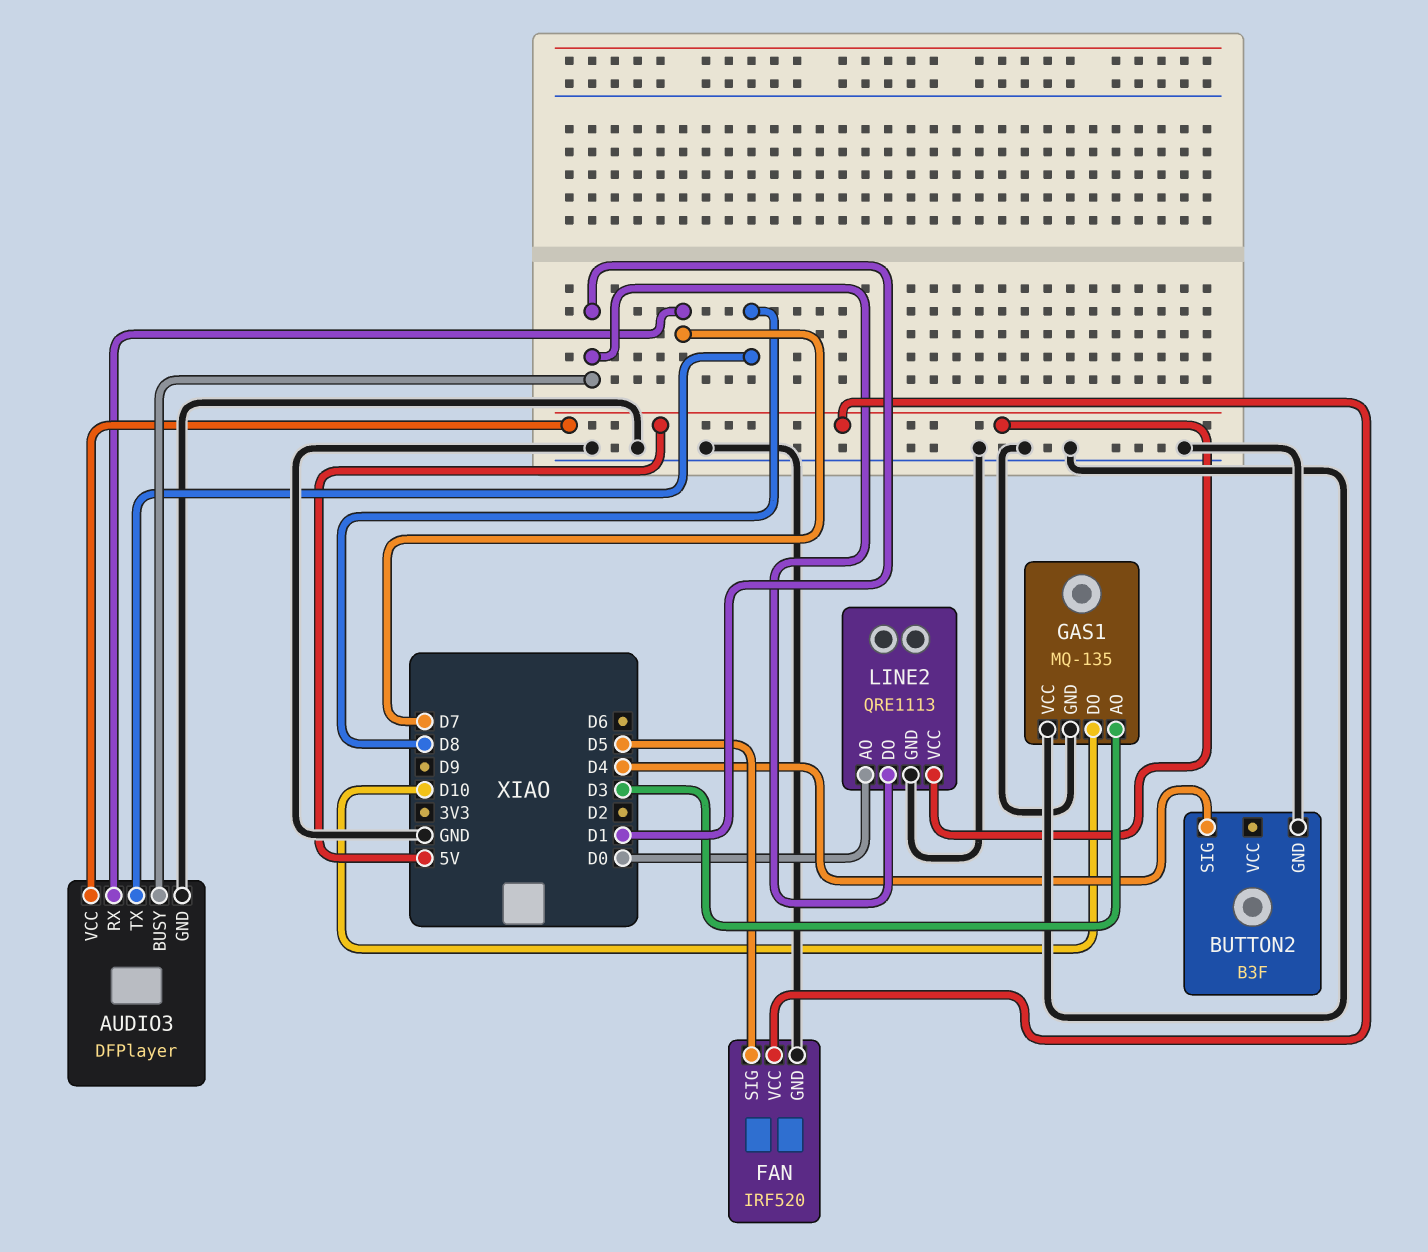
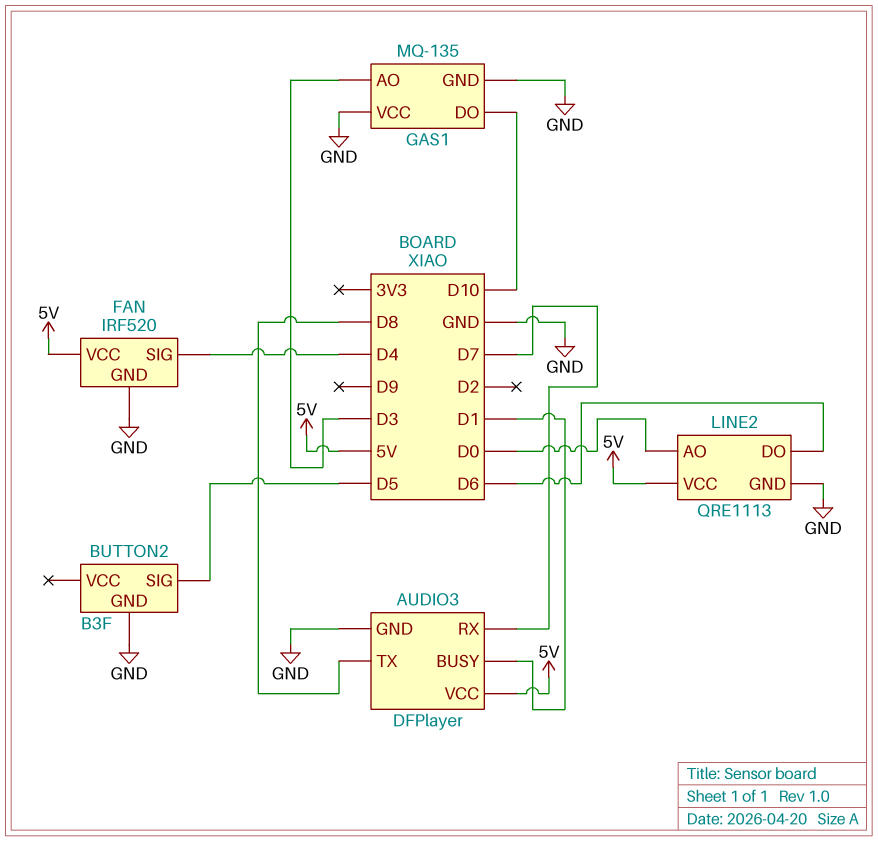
BUTTON2 pin SIG: D4 -> D5
FAN pin SIG: D5 -> D4
LINE2 pin DO: D1 -> D6

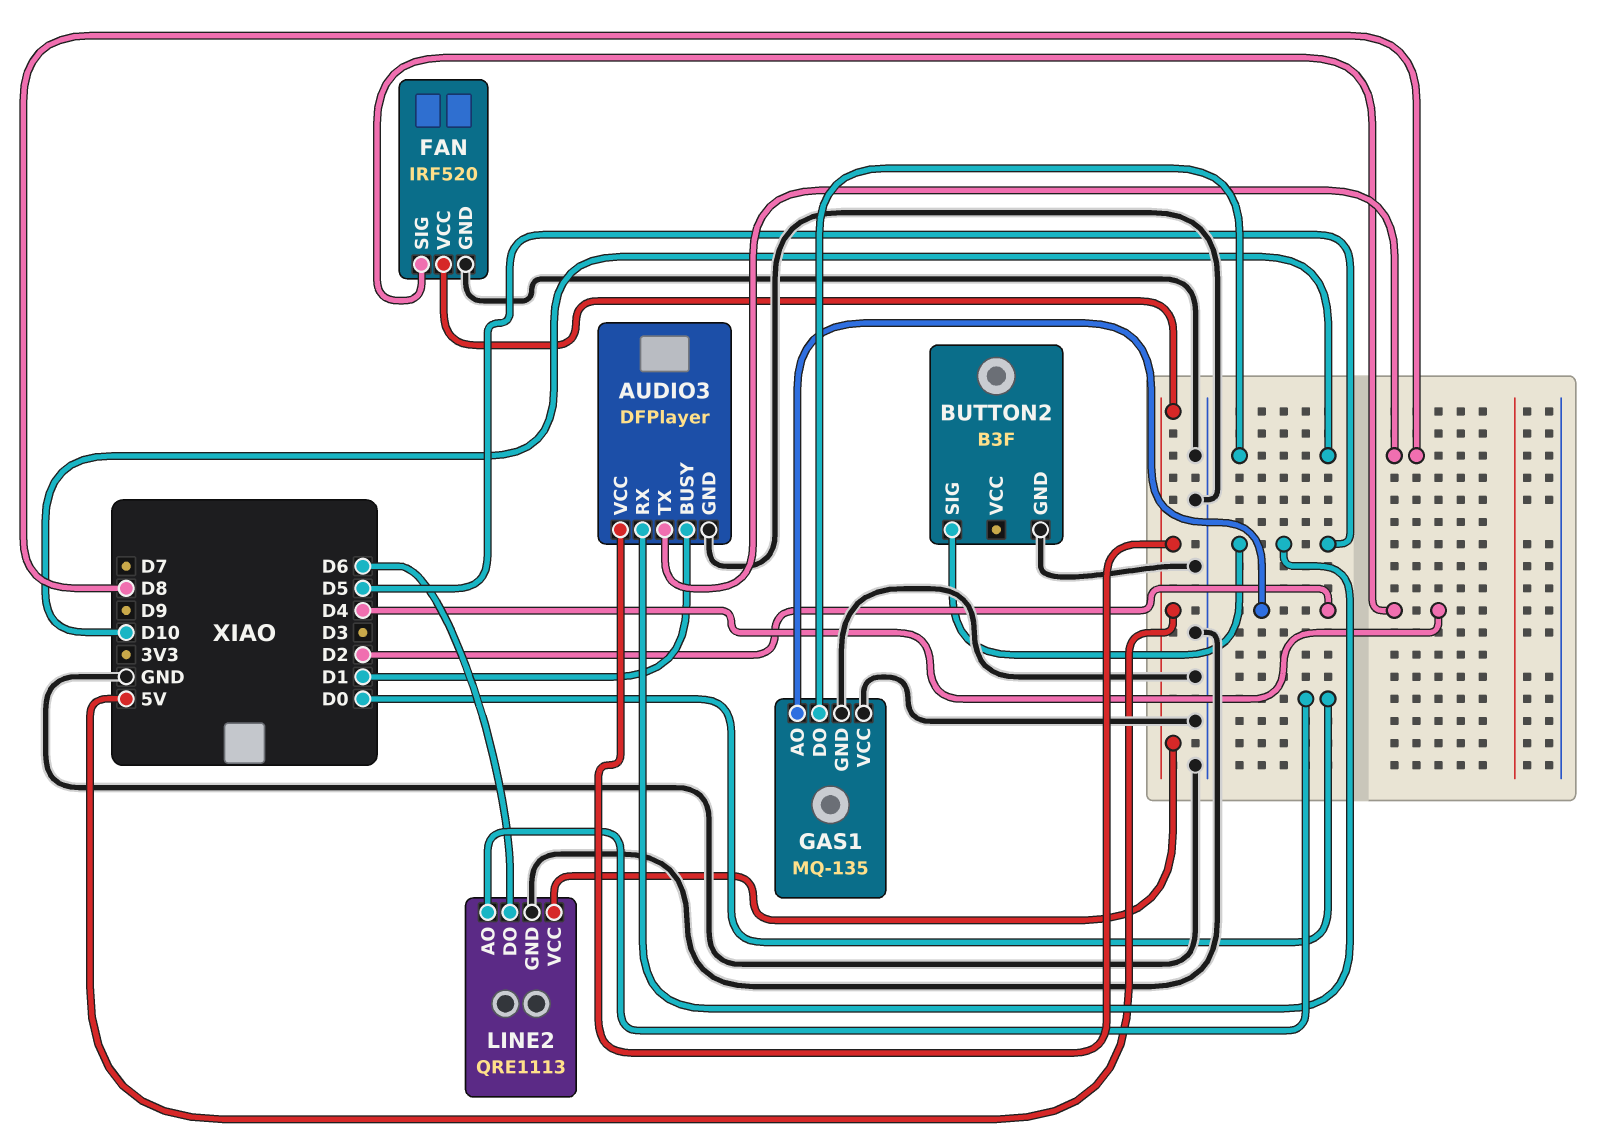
AUDIO3 pin RX: D7 -> D5
GAS1 pin AO: D3 -> D2

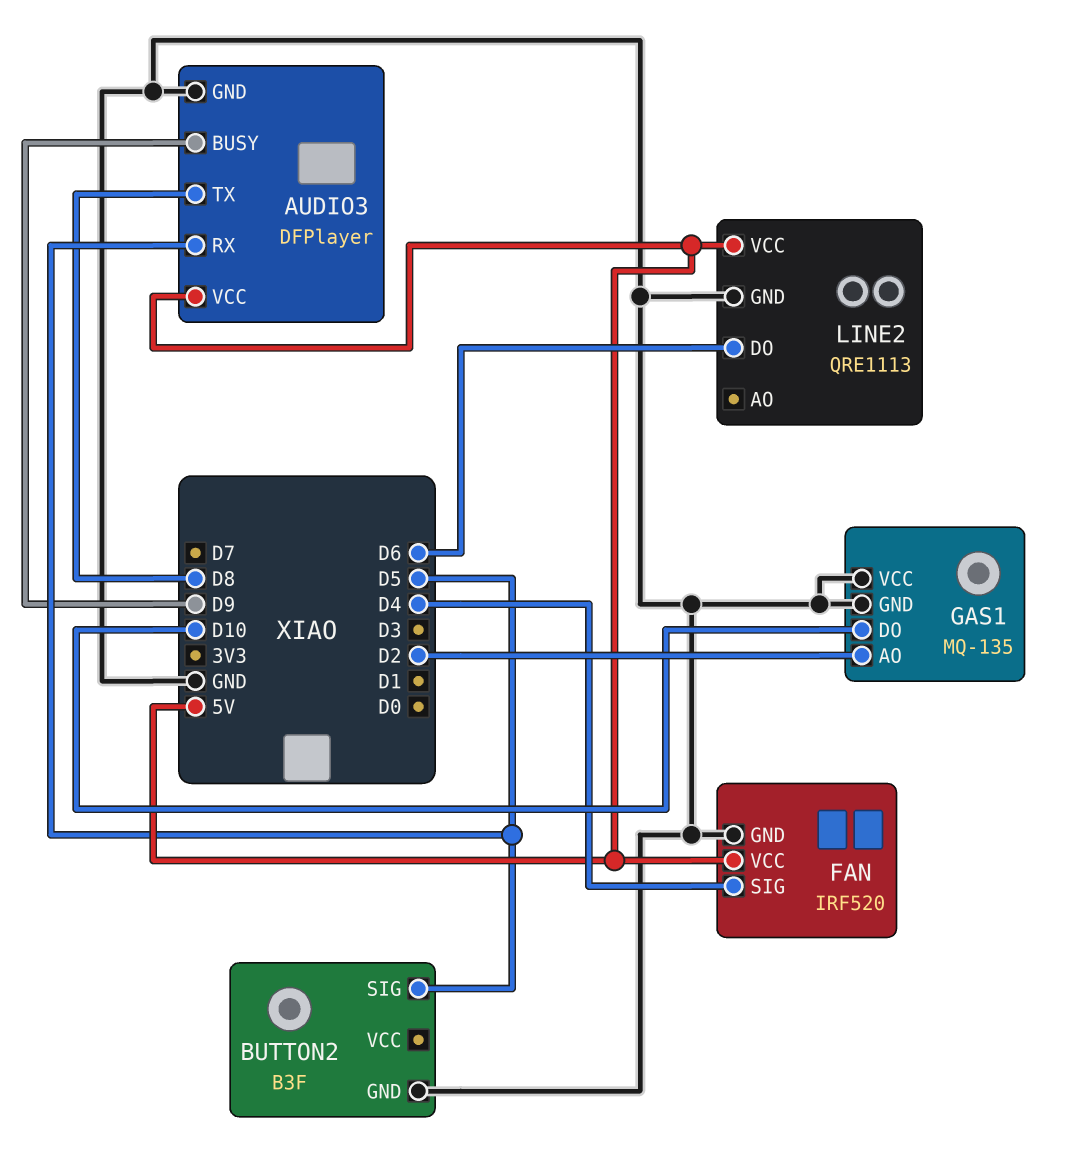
AUDIO3 pin BUSY: D1 -> D9
LINE2 pin AO: D0 -> none

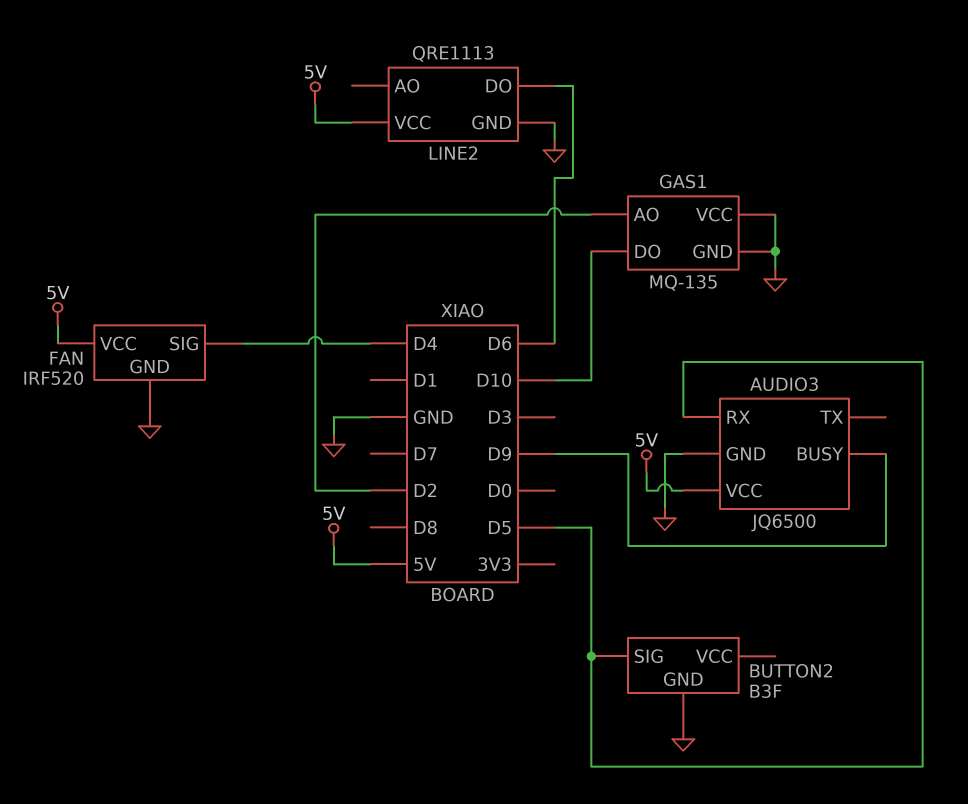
AUDIO3: DFPlayer -> JQ6500
AUDIO3 pin TX: D8 -> none

